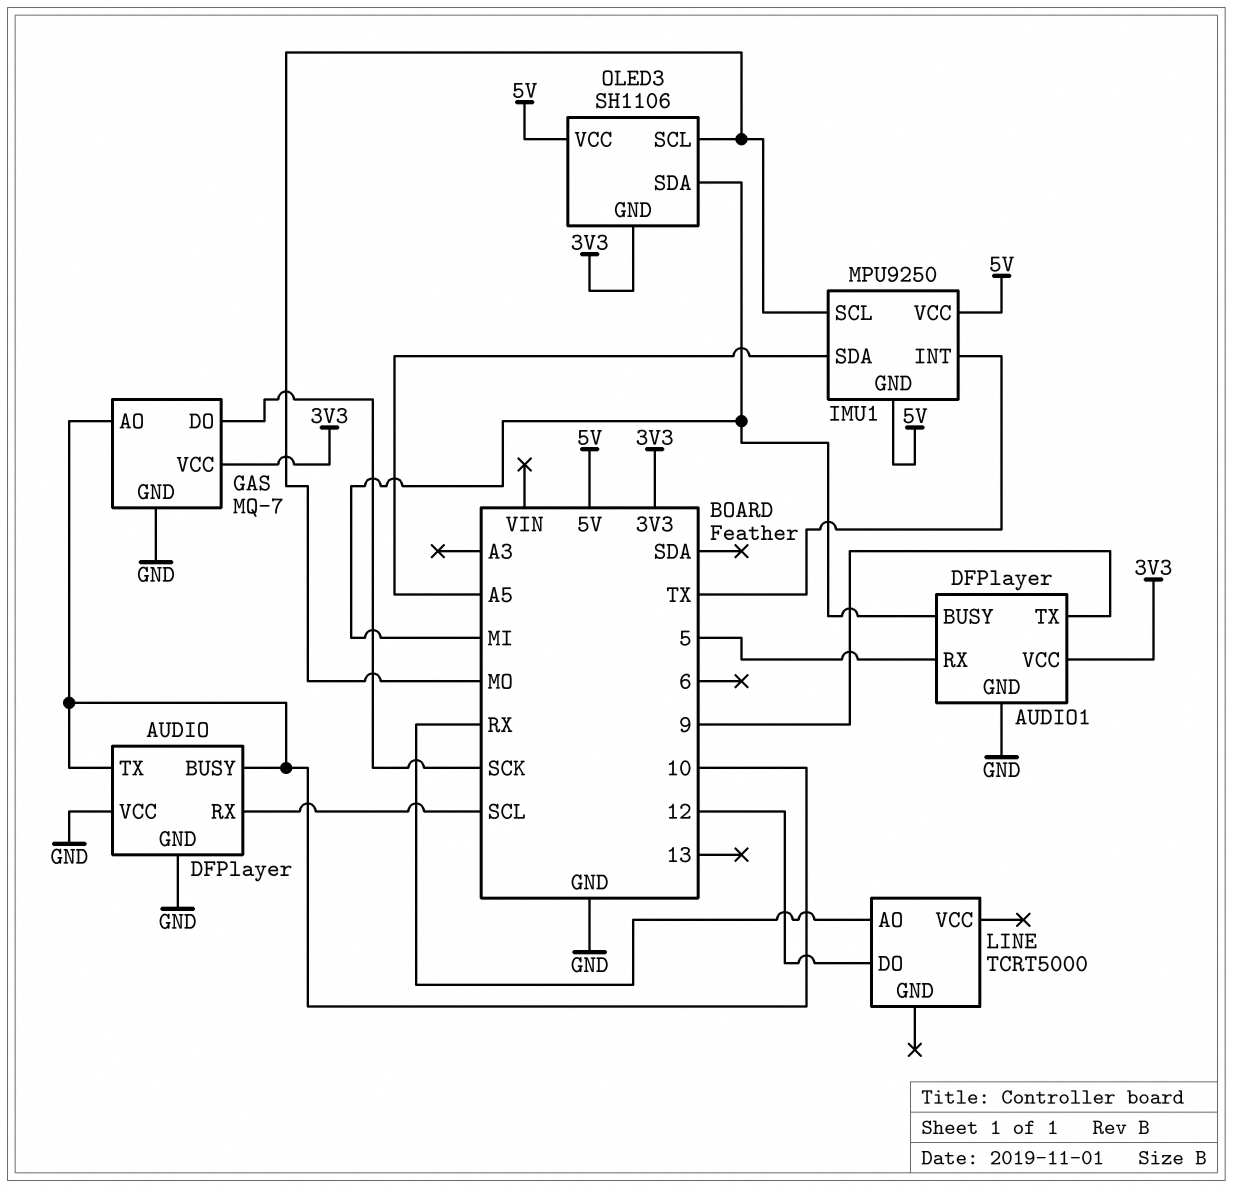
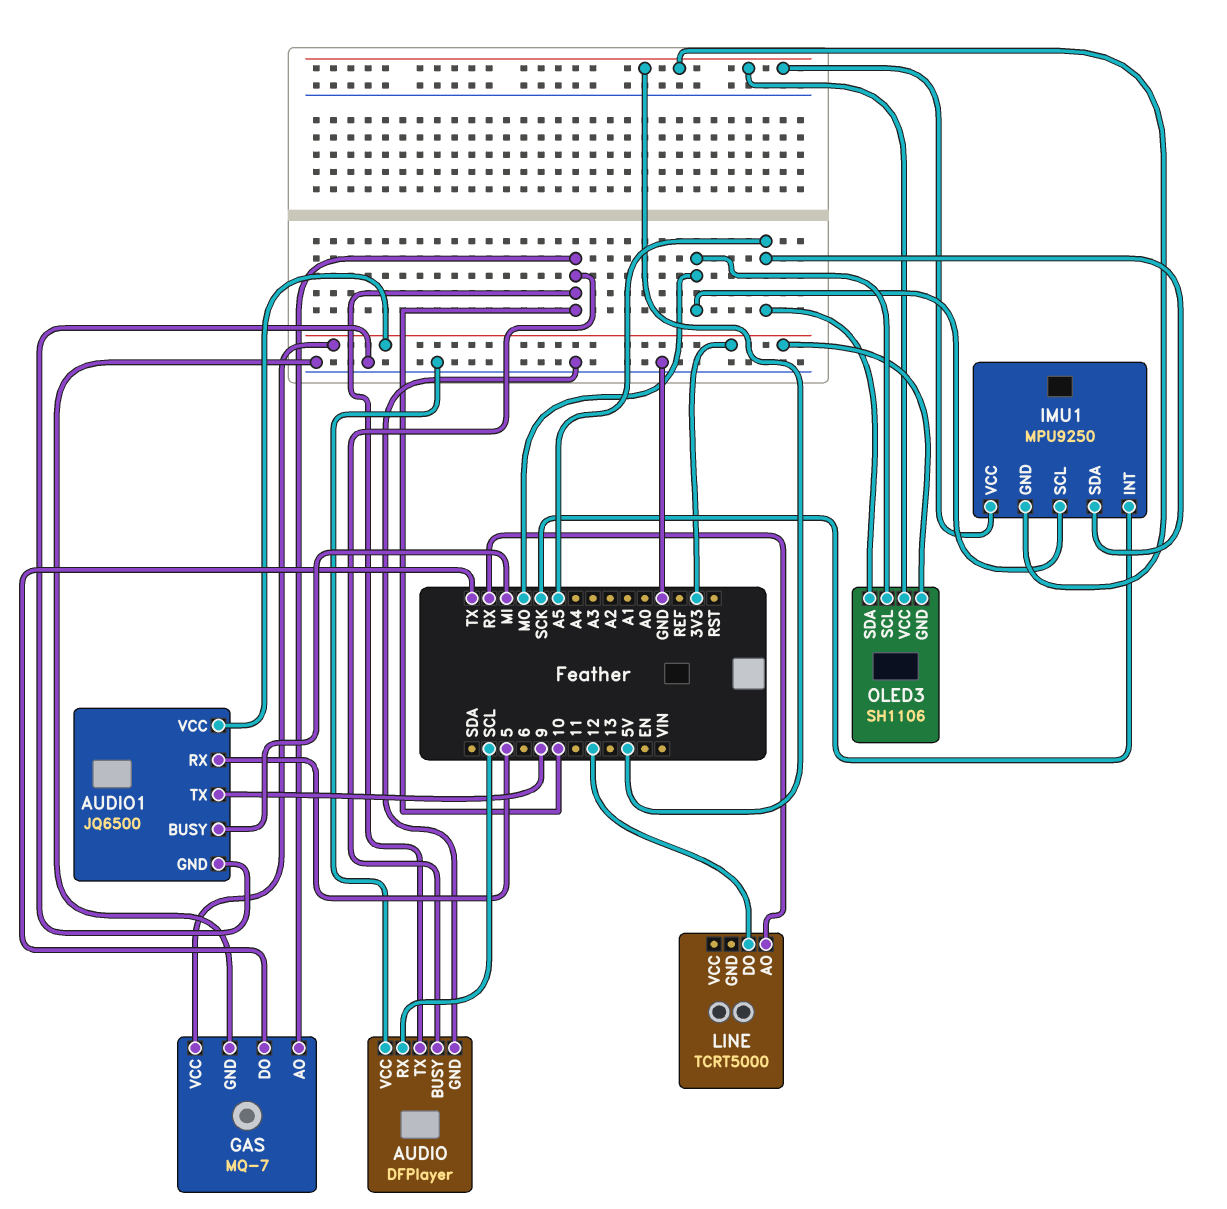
AUDIO1: DFPlayer -> JQ6500
GAS pin DO: SCK -> TX
IMU1 pin INT: TX -> SCK
OLED3 pin SDA: MI -> A5

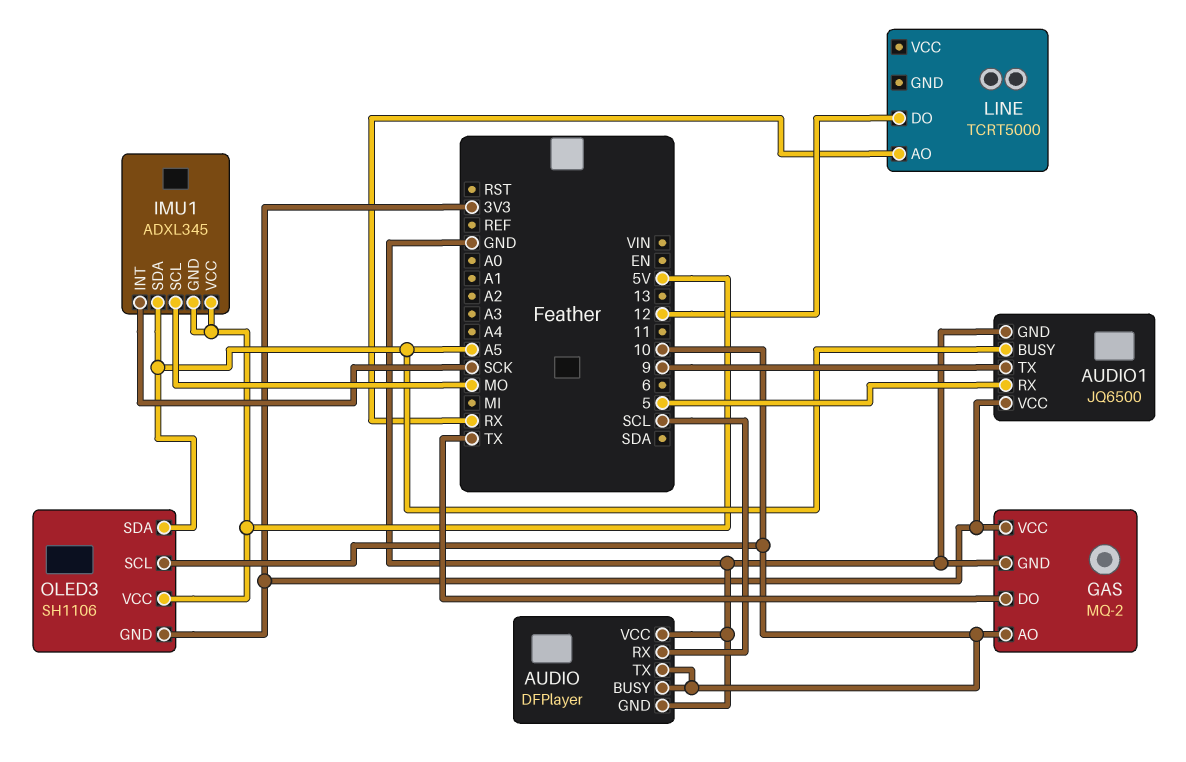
AUDIO1 pin BUSY: MI -> A5
GAS: MQ-7 -> MQ-2
IMU1: MPU9250 -> ADXL345
OLED3 pin SCL: MO -> 10

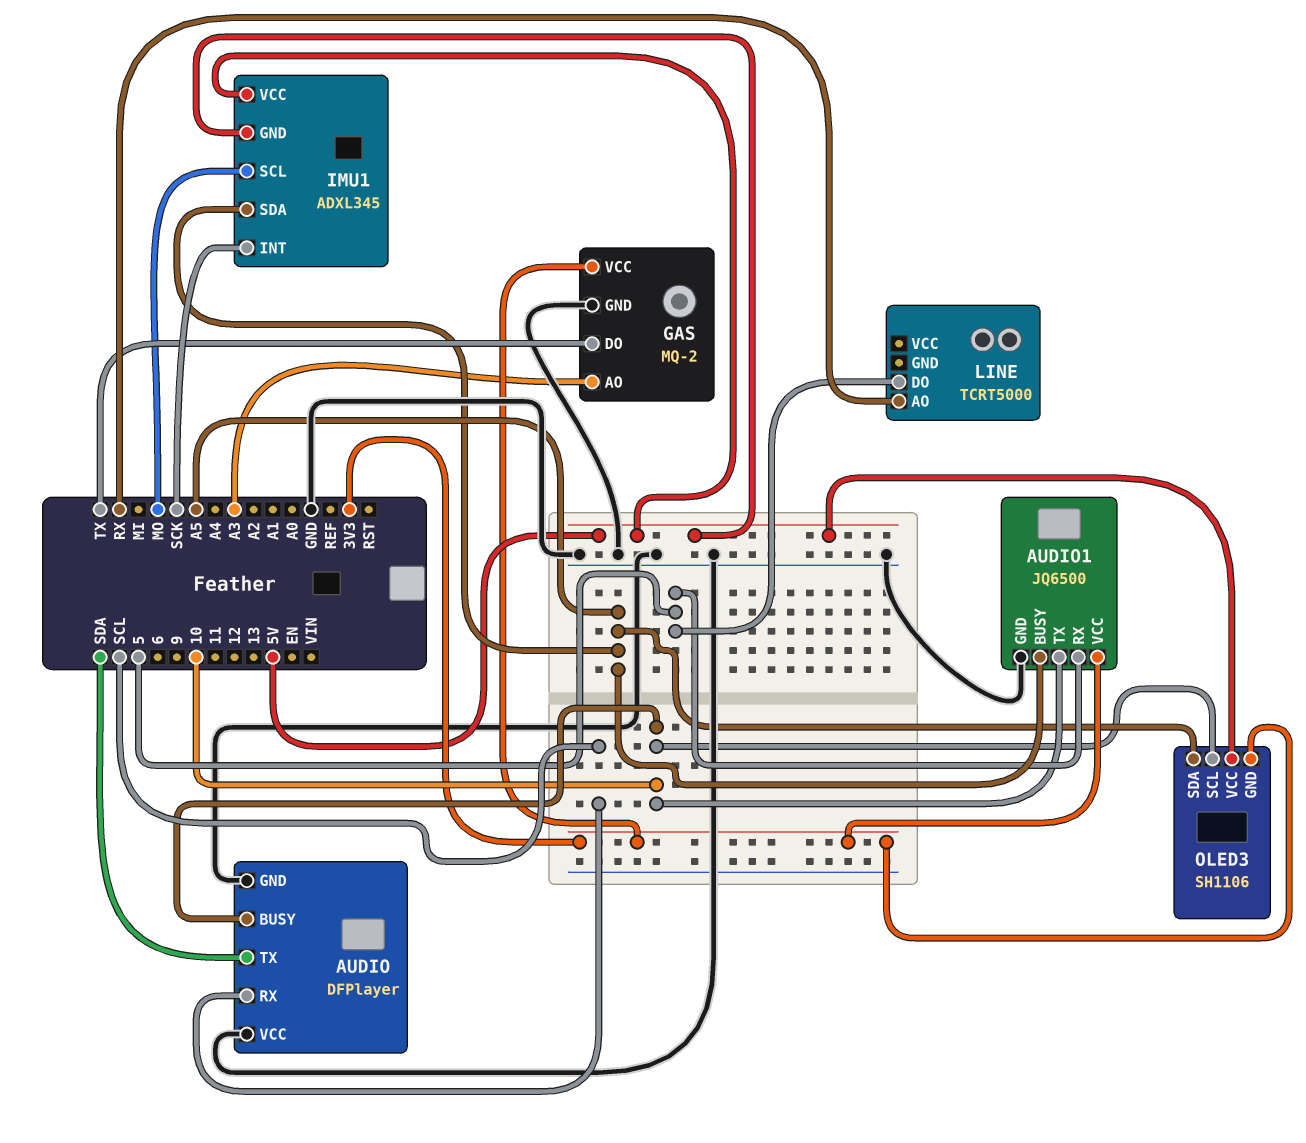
AUDIO pin TX: 10 -> SDA
AUDIO1 pin TX: 9 -> 10
GAS pin AO: 10 -> A3
LINE pin DO: 12 -> 5

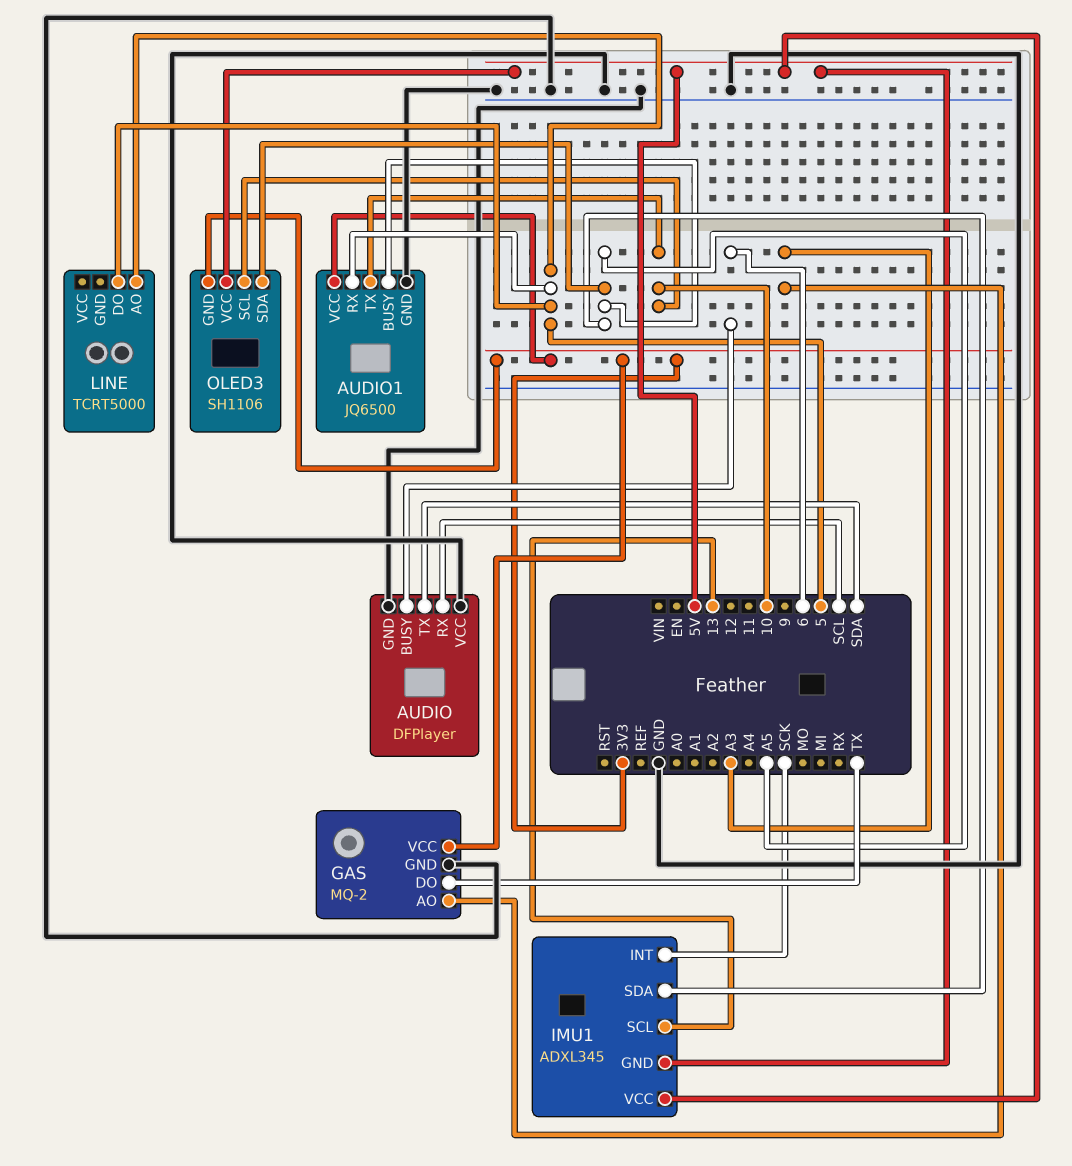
AUDIO pin BUSY: 10 -> 6
IMU1 pin SCL: MO -> 13
LINE pin AO: RX -> 5

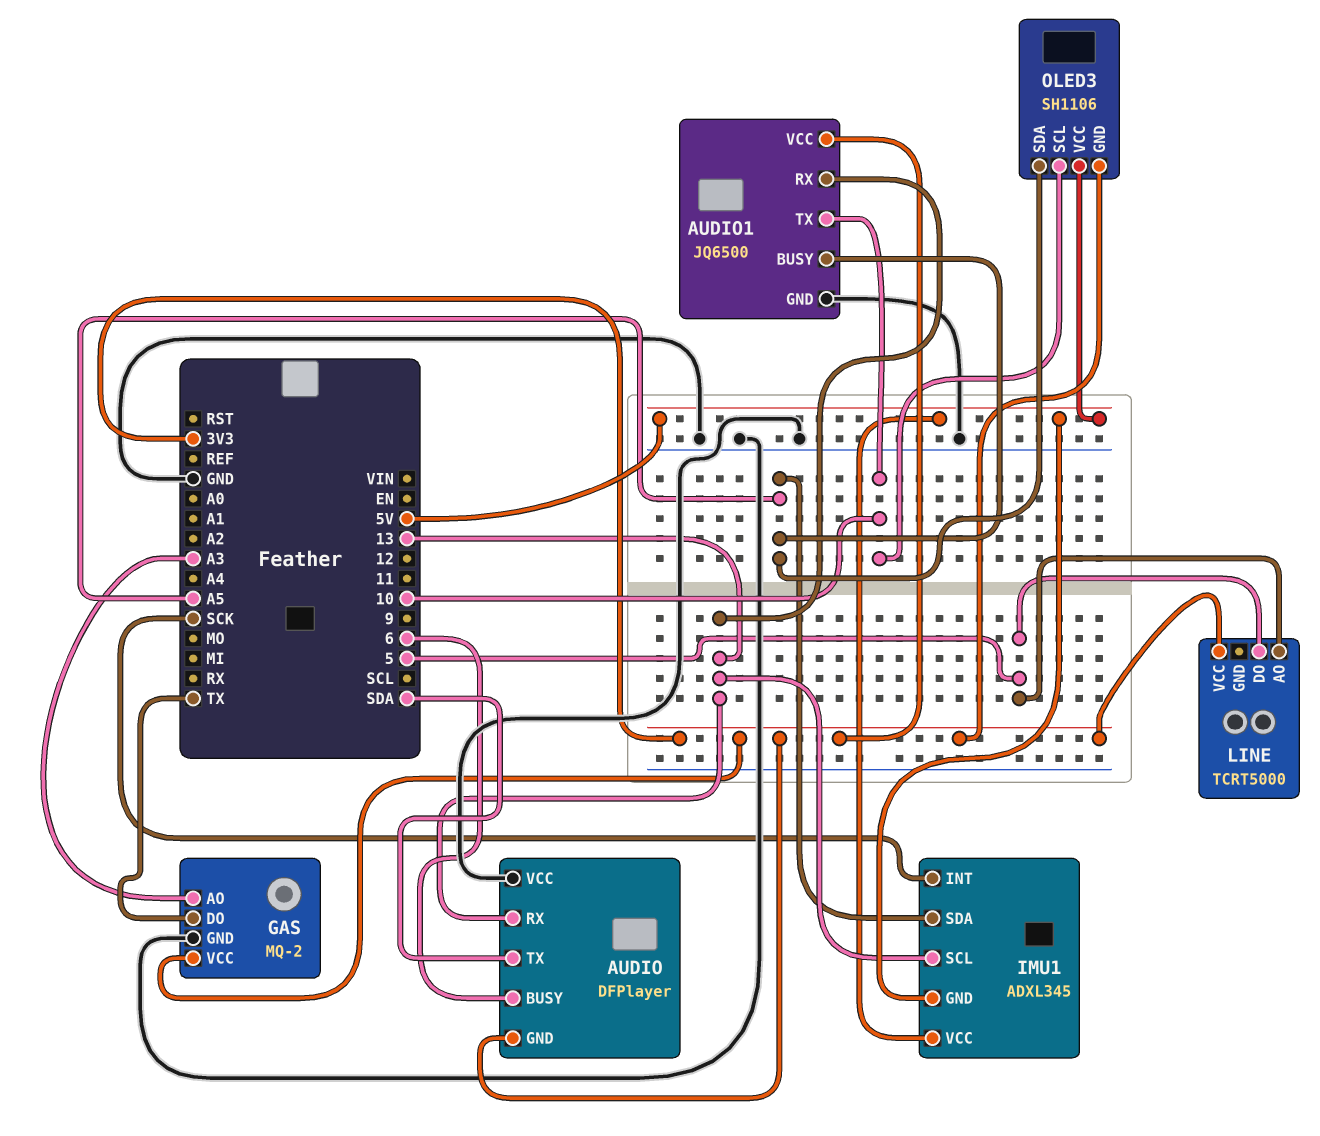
AUDIO pin GND: GND -> 3V3
AUDIO pin RX: SCL -> 13
AUDIO1 pin RX: 5 -> 13
LINE pin VCC: none -> 3V3

